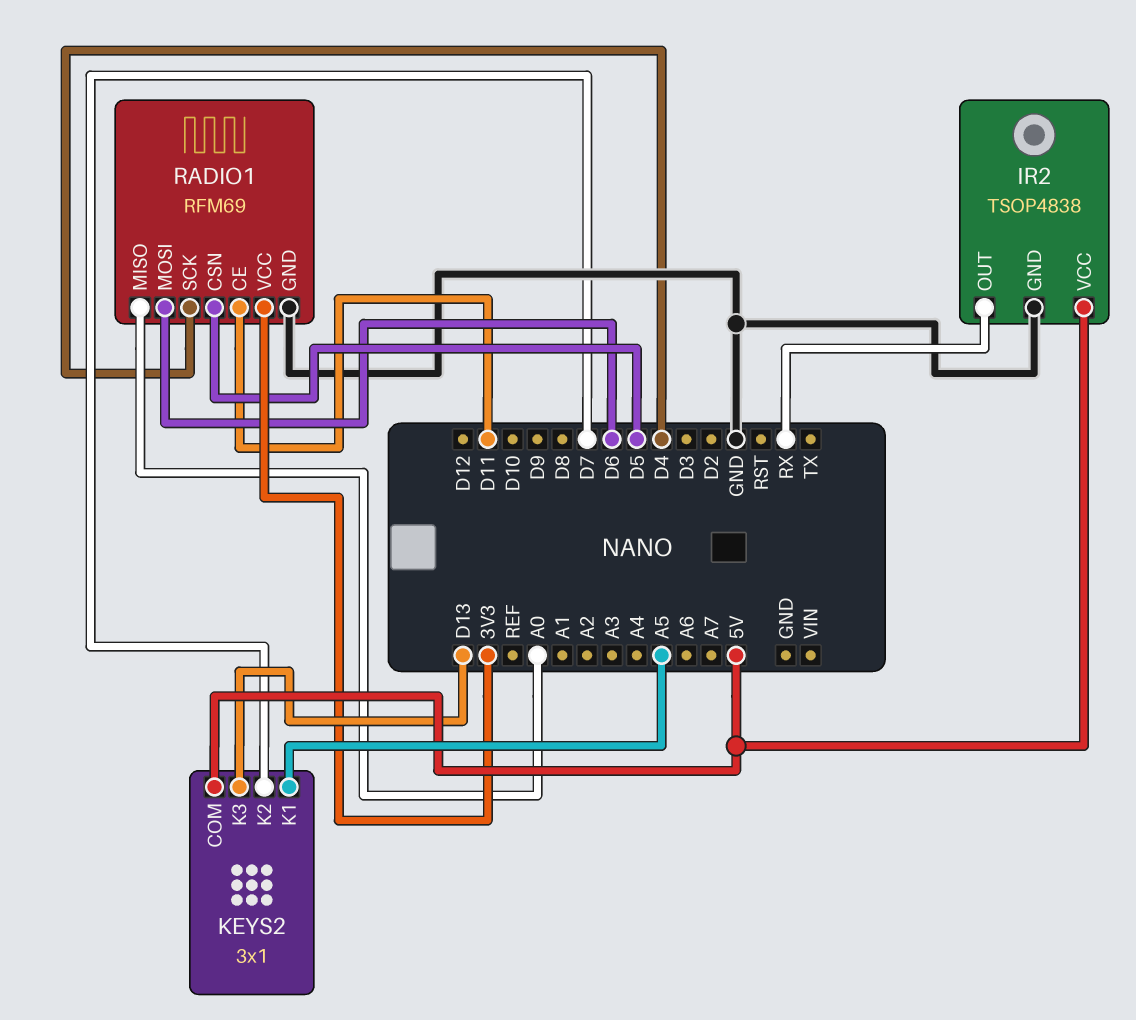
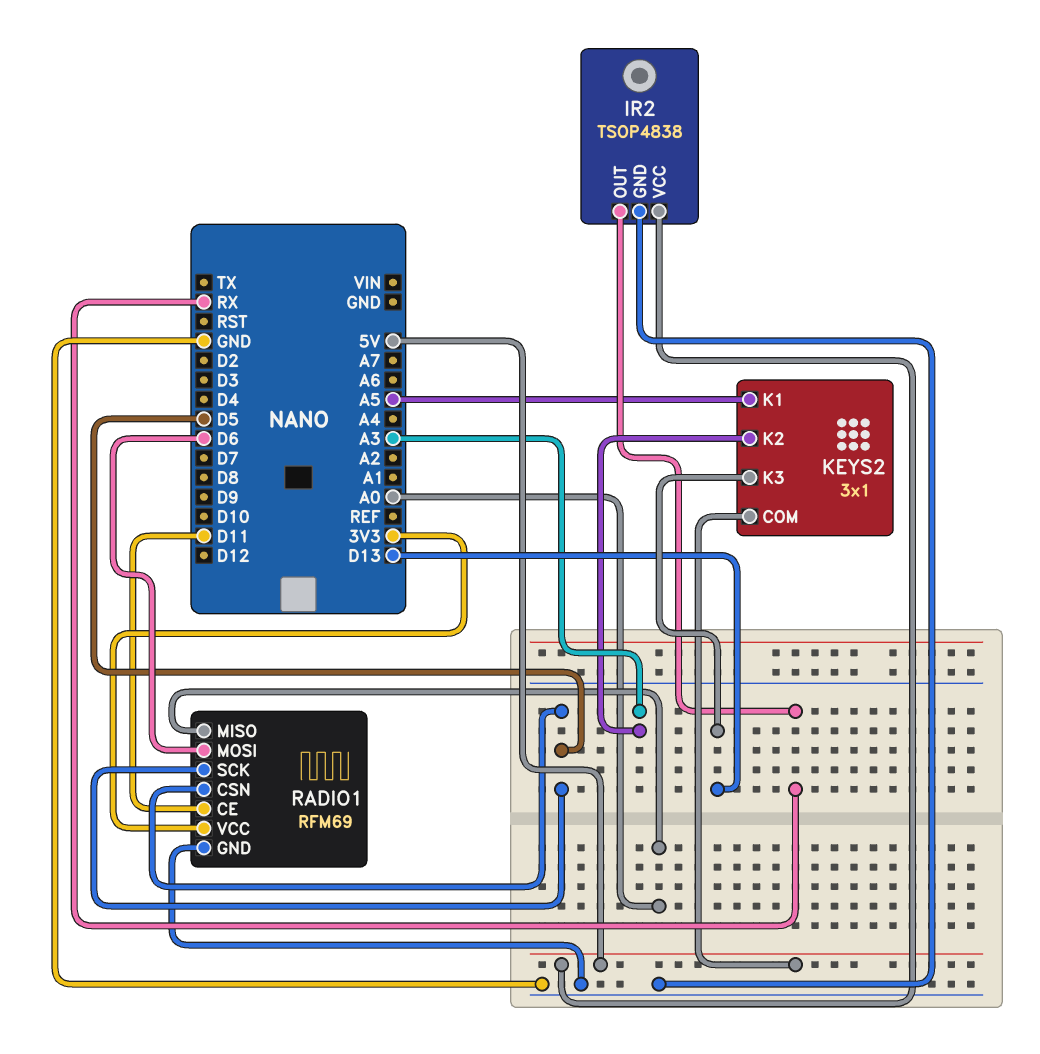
KEYS2 pin K2: D7 -> A3
RADIO1 pin SCK: D4 -> D5

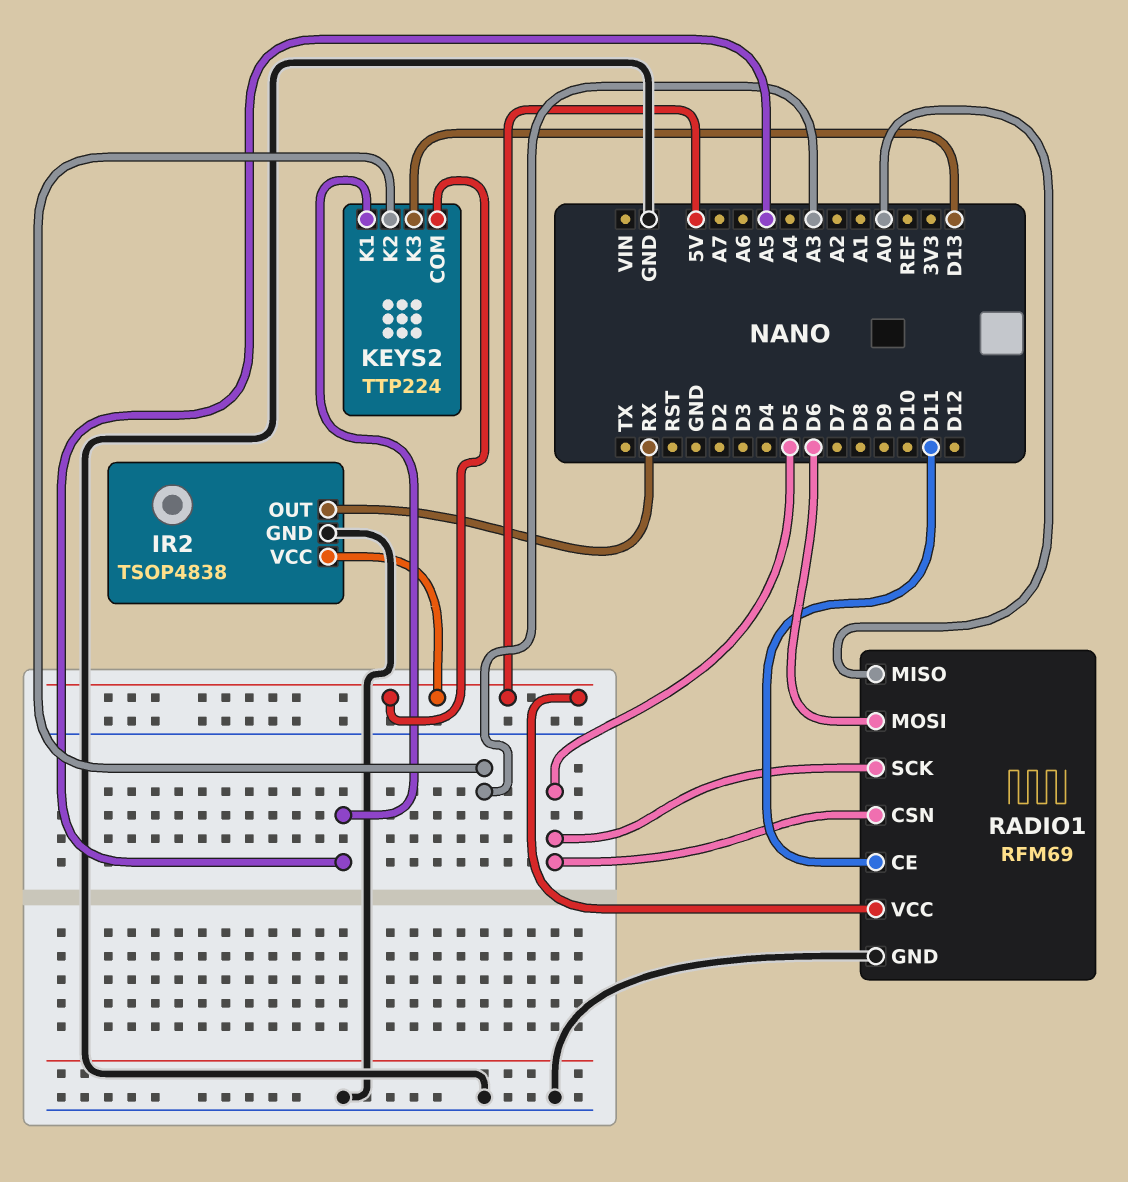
KEYS2: 3x1 -> TTP224
RADIO1 pin VCC: 3V3 -> 5V

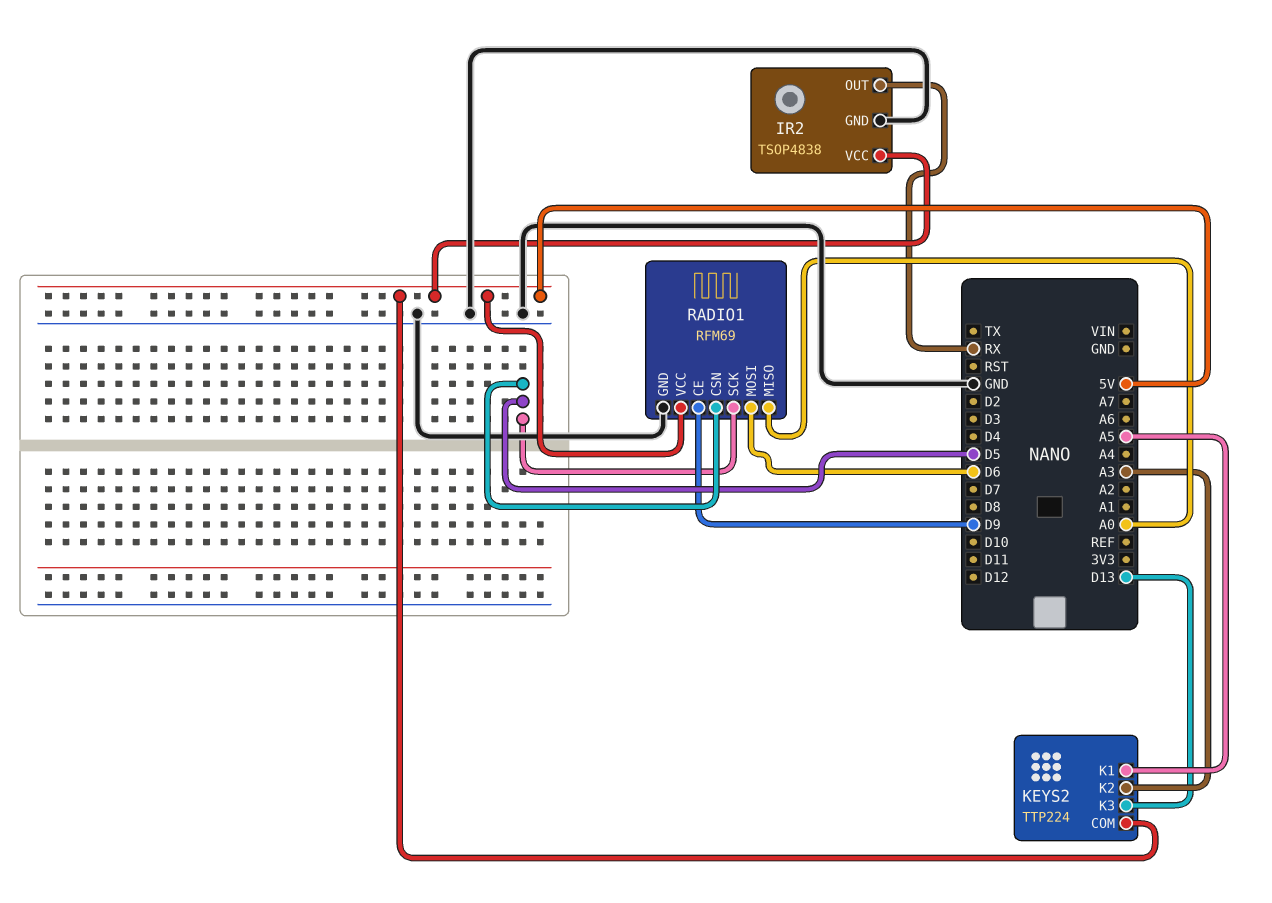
RADIO1 pin CE: D11 -> D9

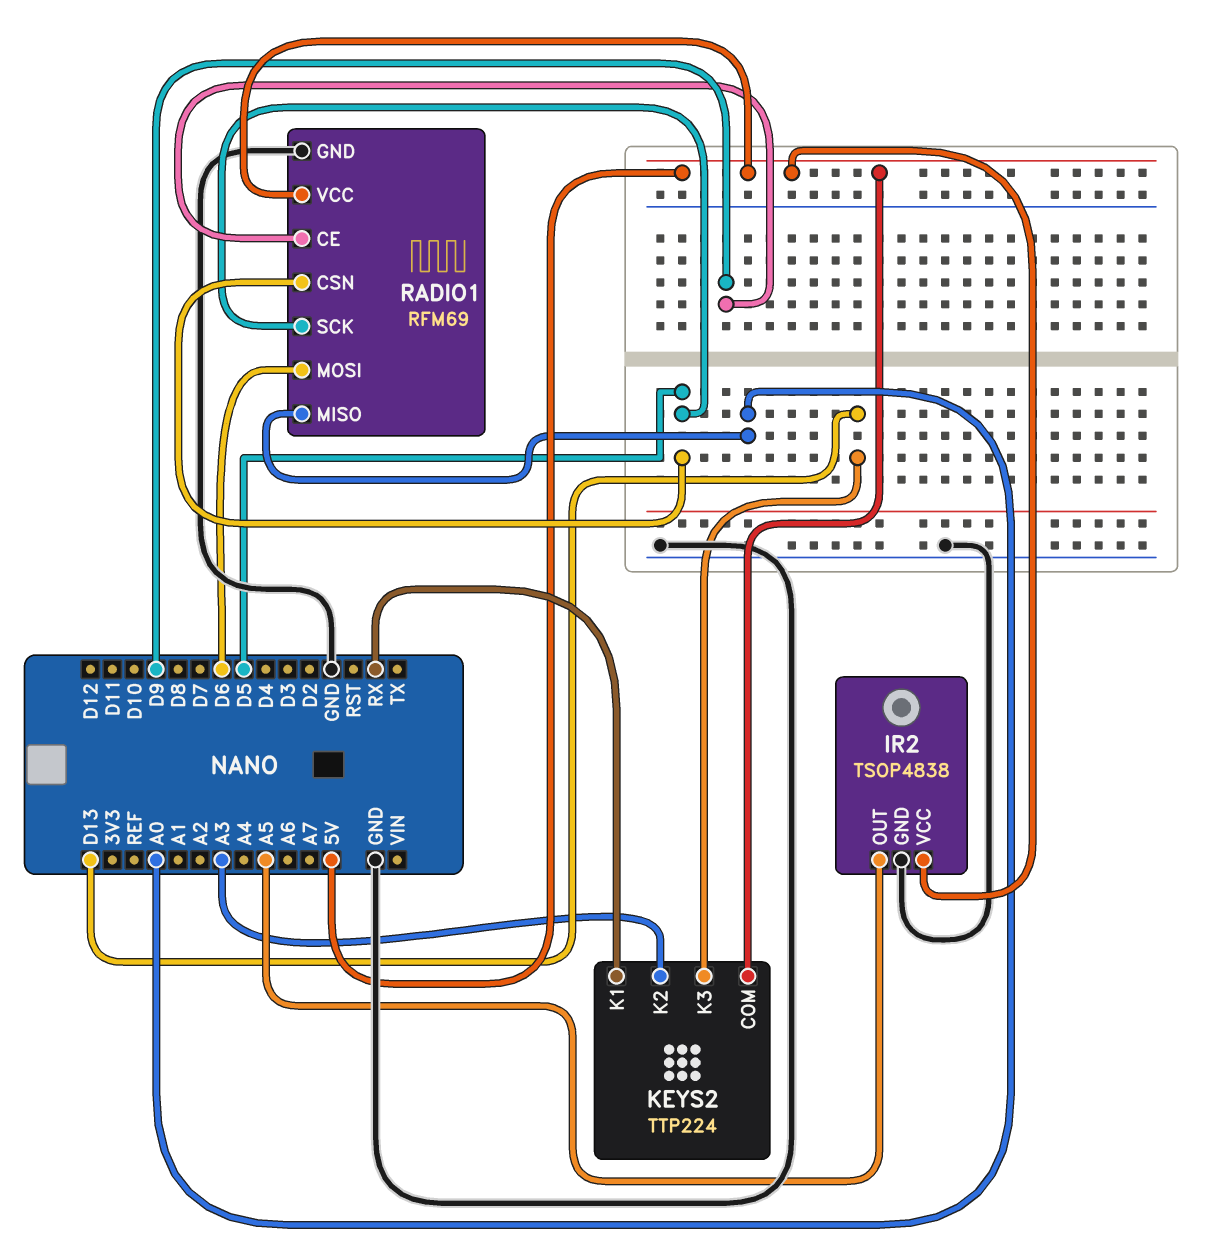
IR2 pin OUT: RX -> A5
KEYS2 pin K1: A5 -> RX

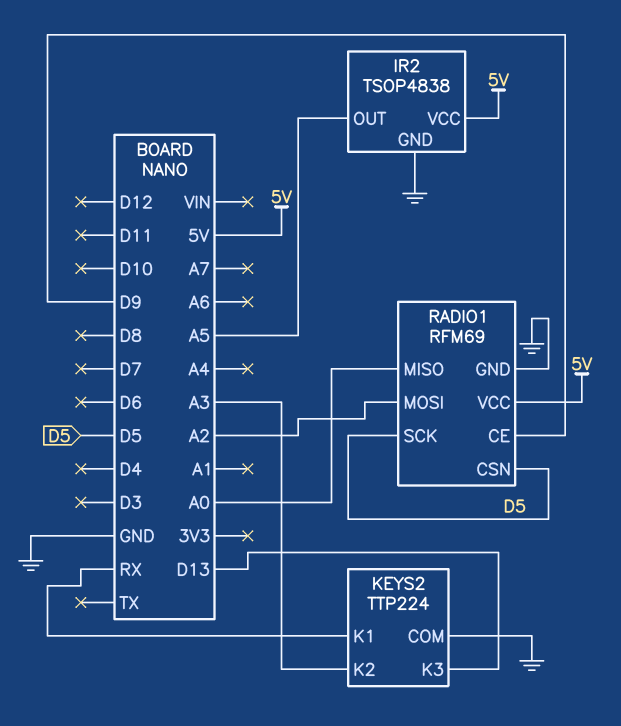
KEYS2 pin COM: 5V -> GND
RADIO1 pin MOSI: D6 -> A2

